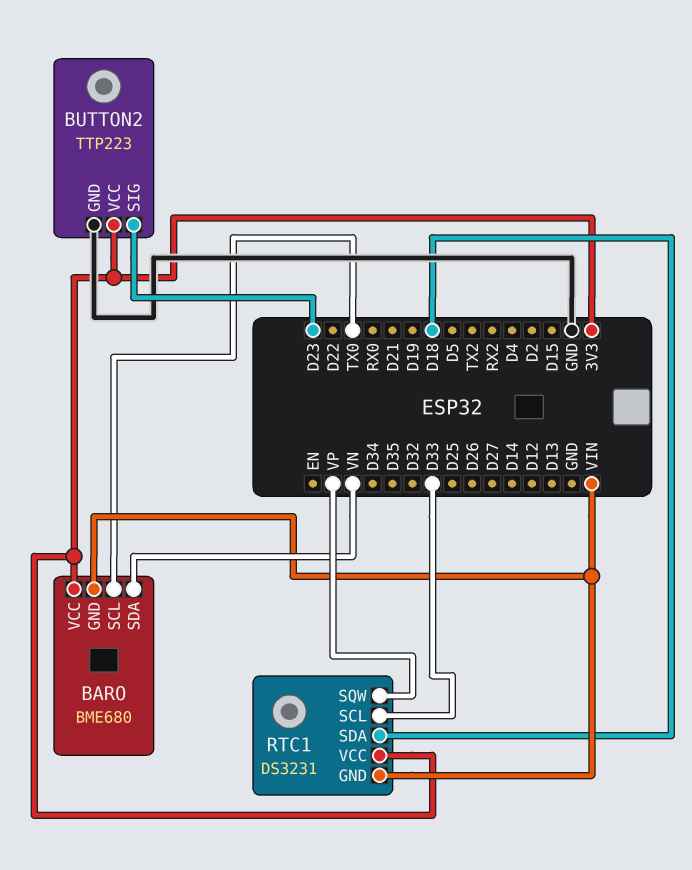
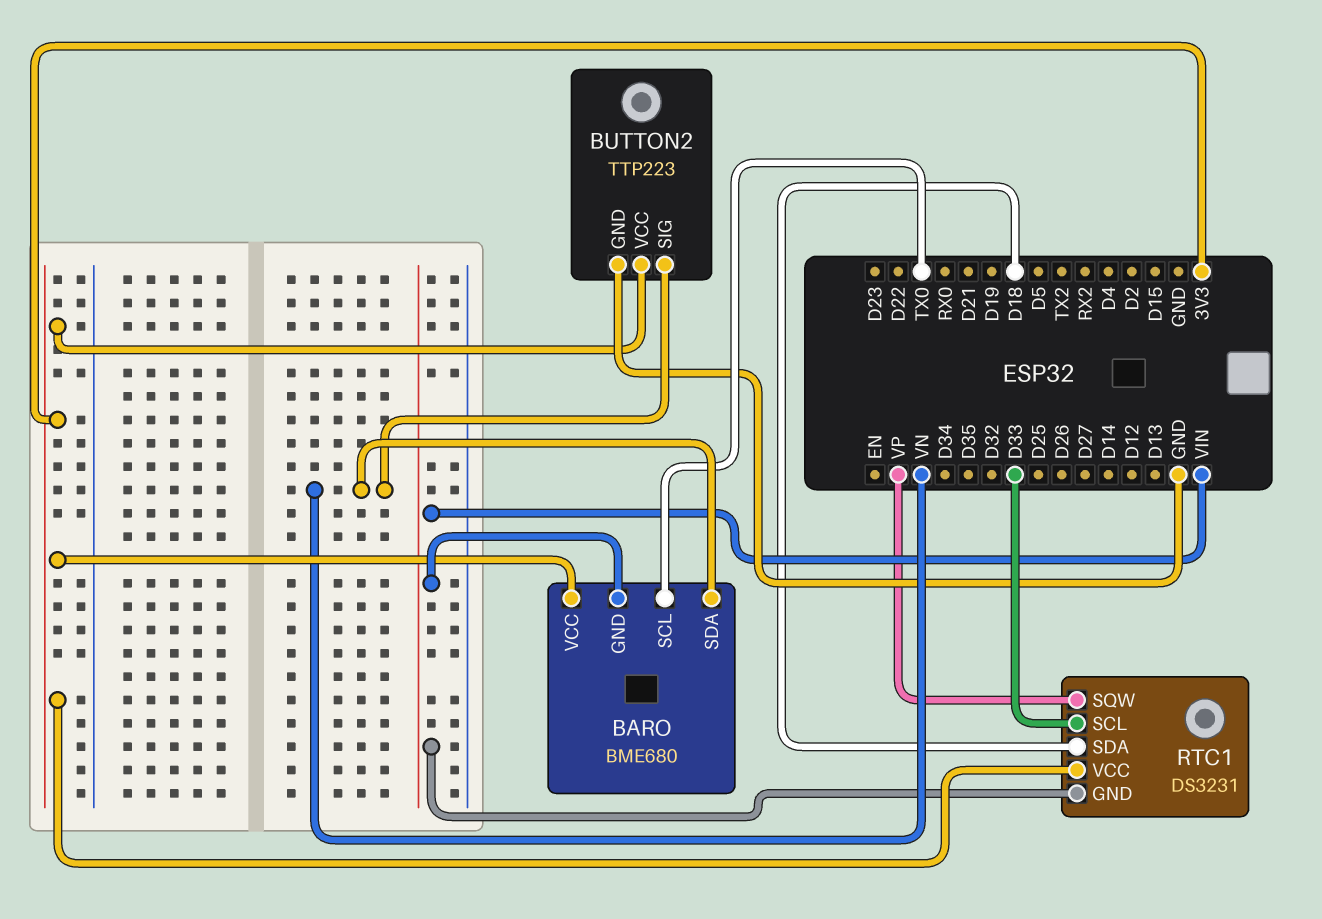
BUTTON2 pin SIG: D23 -> VN

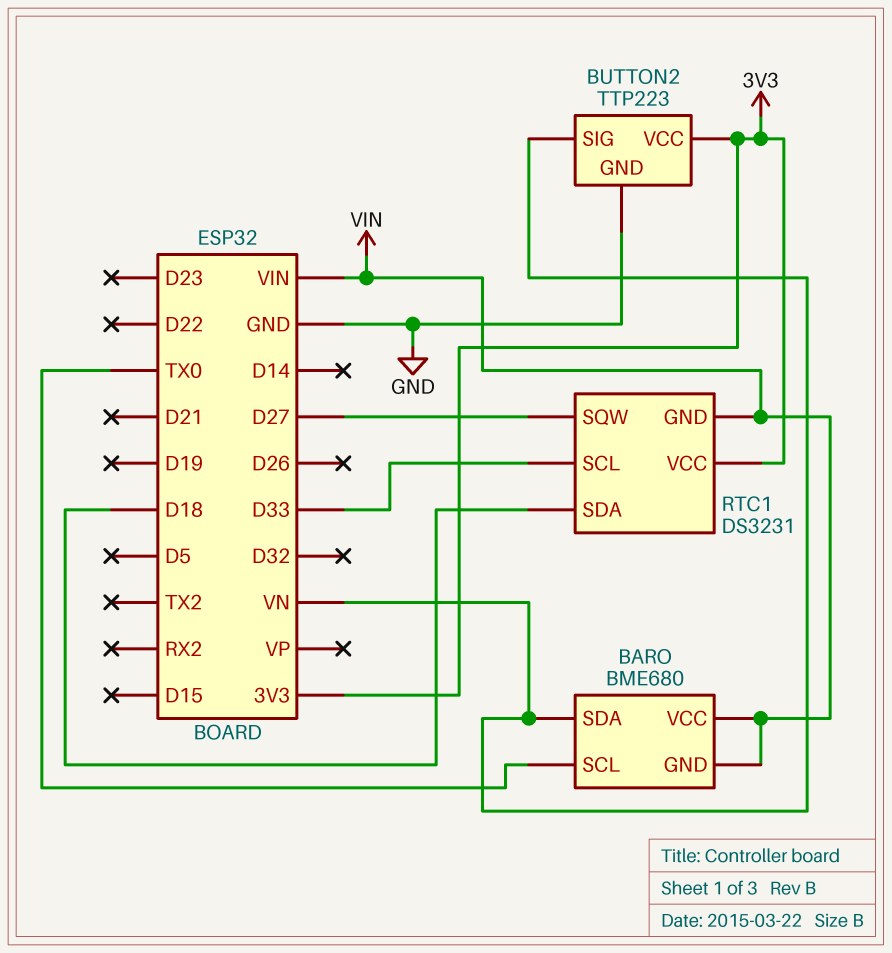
BARO pin VCC: 3V3 -> VIN
RTC1 pin SQW: VP -> D27

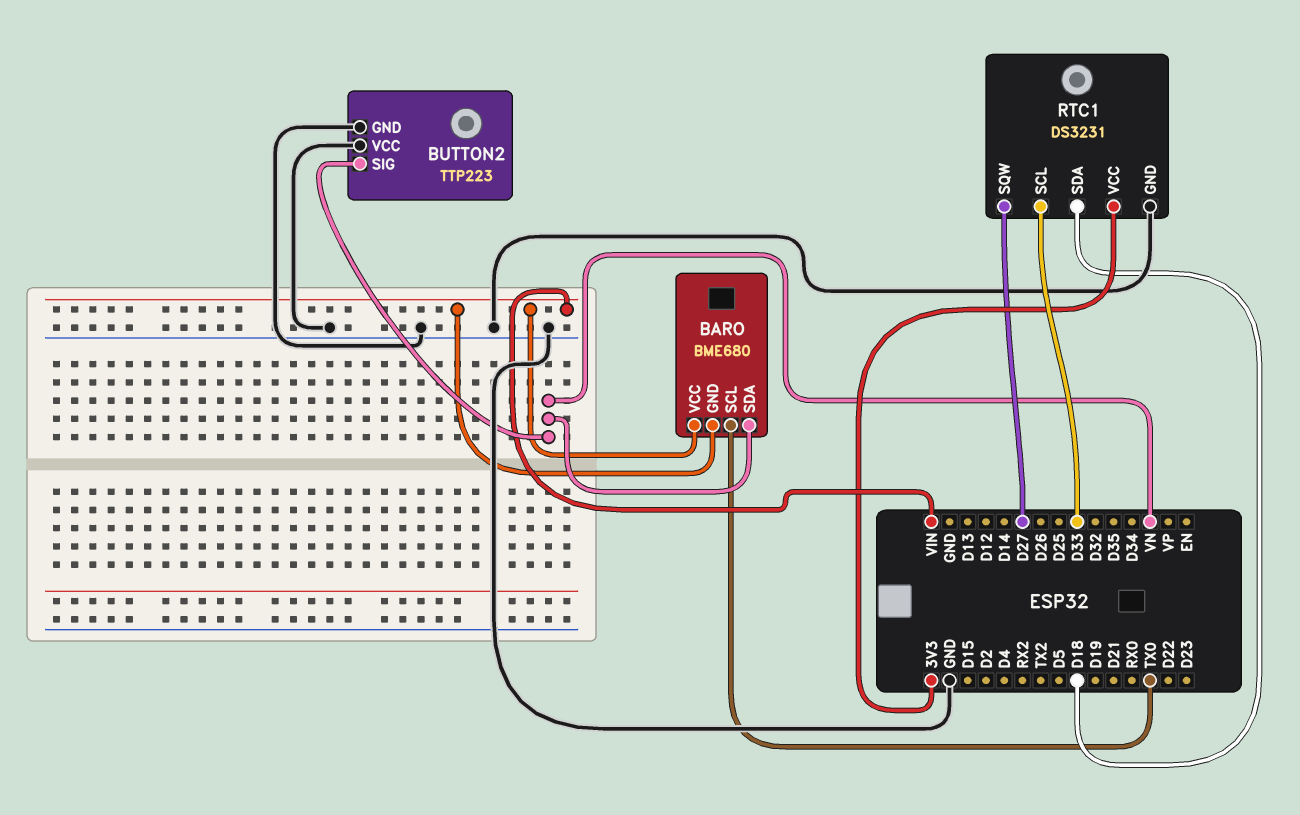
BUTTON2 pin VCC: 3V3 -> GND
RTC1 pin GND: VIN -> GND

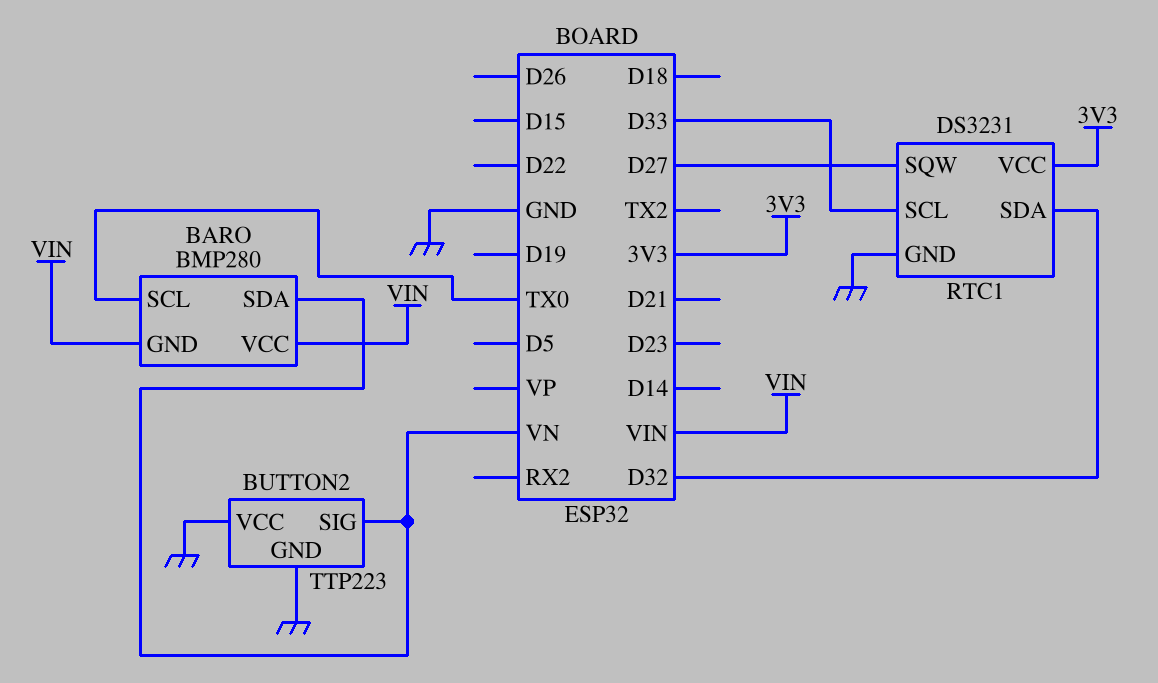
BARO: BME680 -> BMP280
RTC1 pin SDA: D18 -> D32

